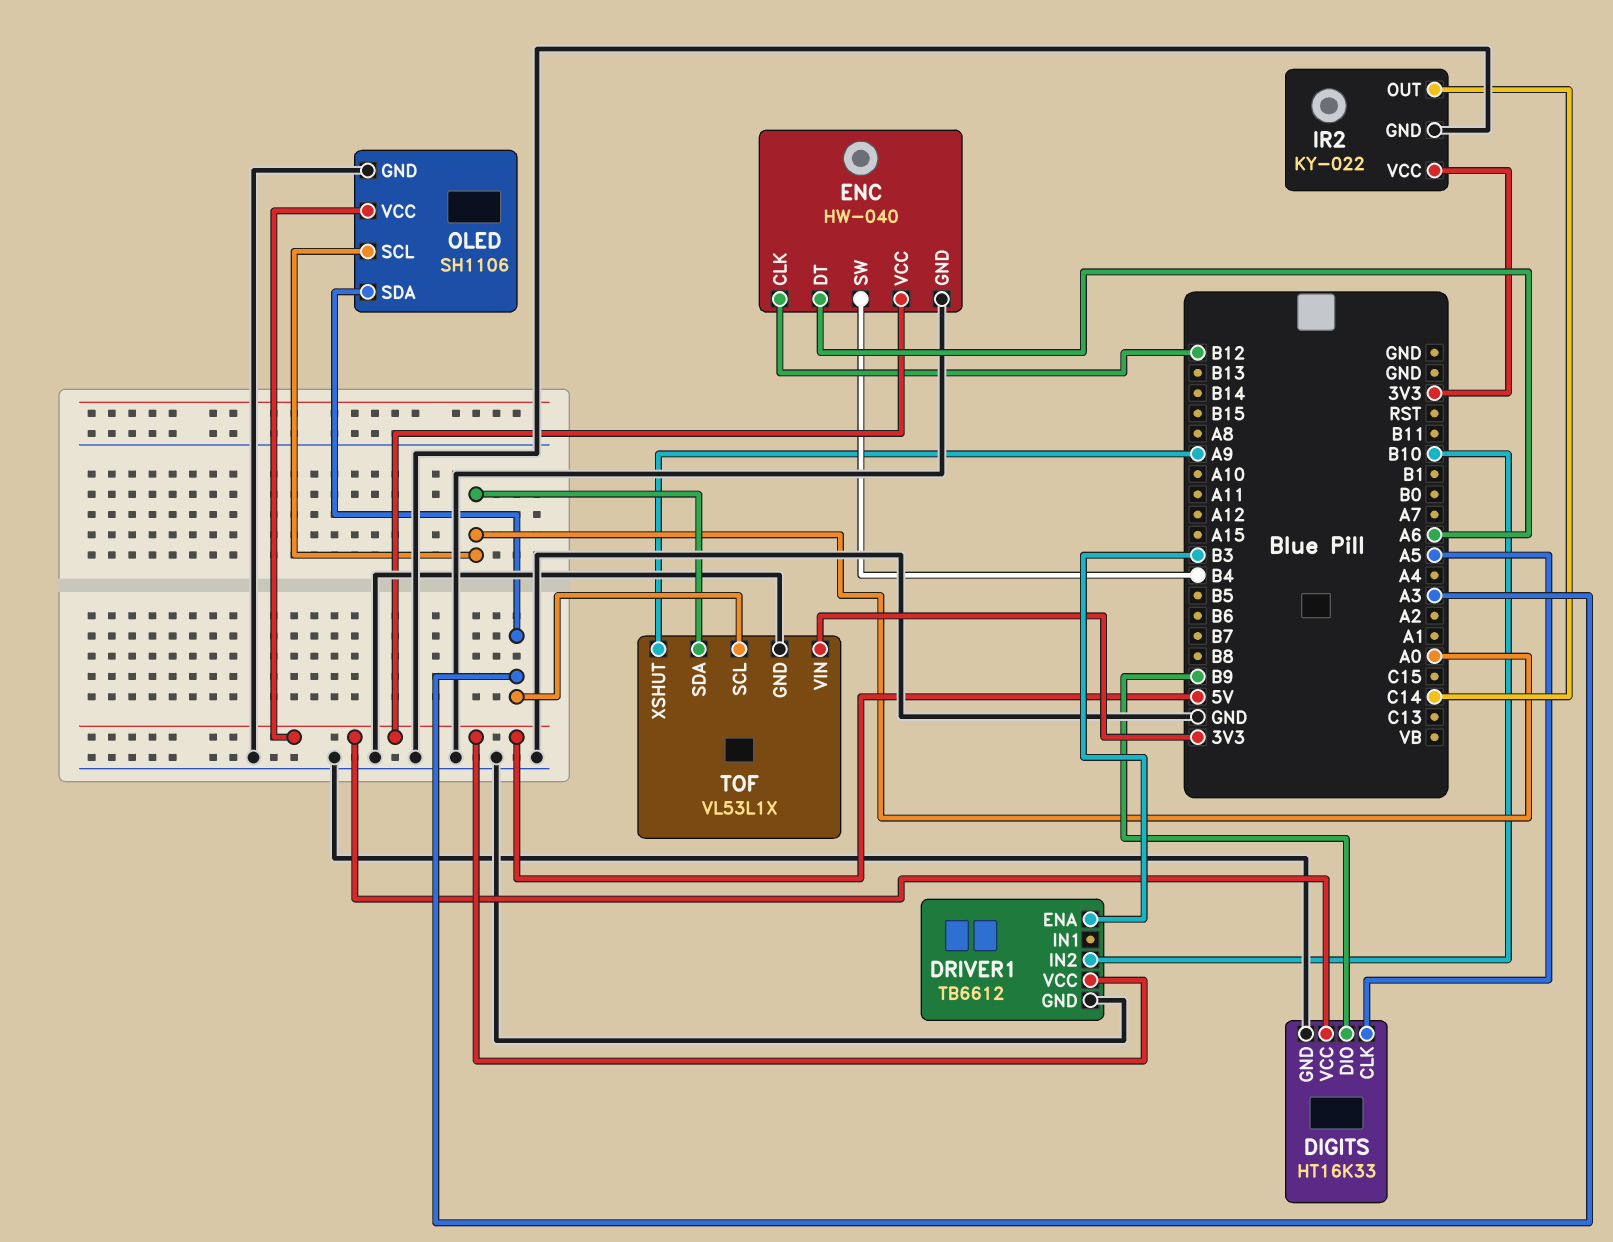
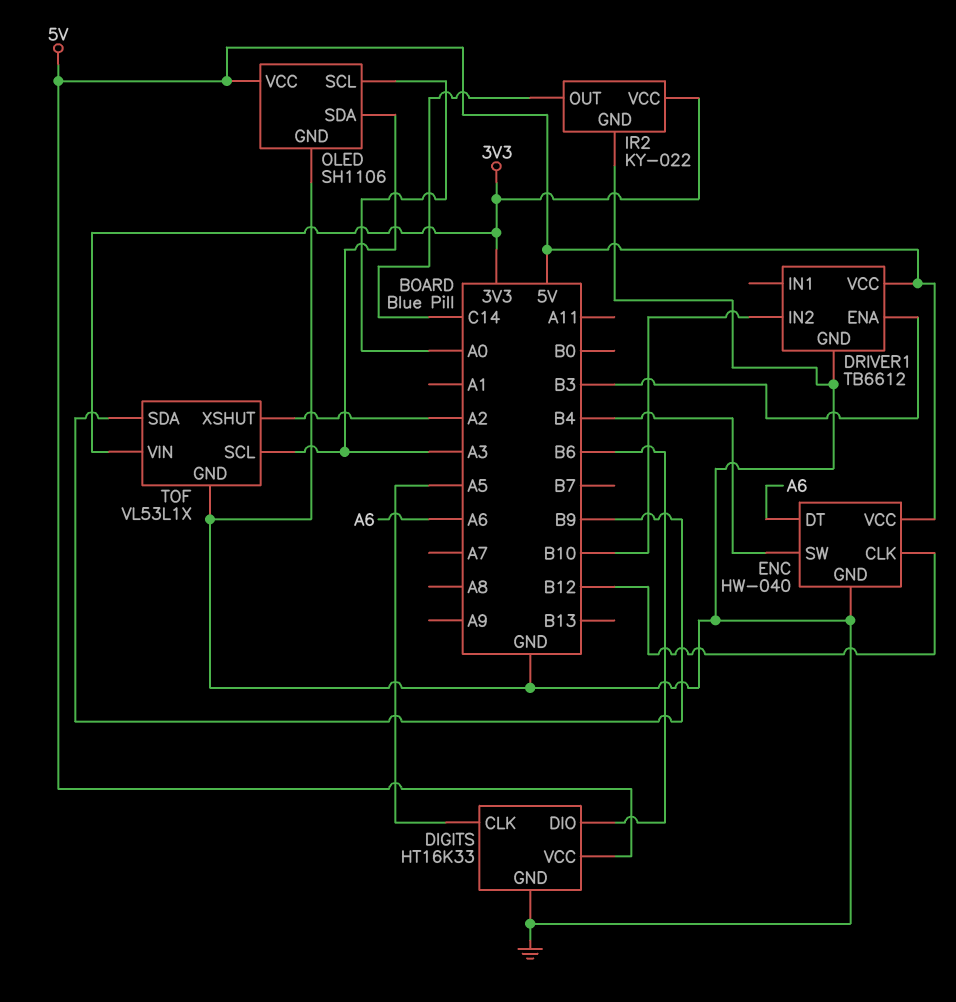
DIGITS pin DIO: B9 -> B6
TOF pin SDA: A0 -> B9
TOF pin XSHUT: A9 -> A2

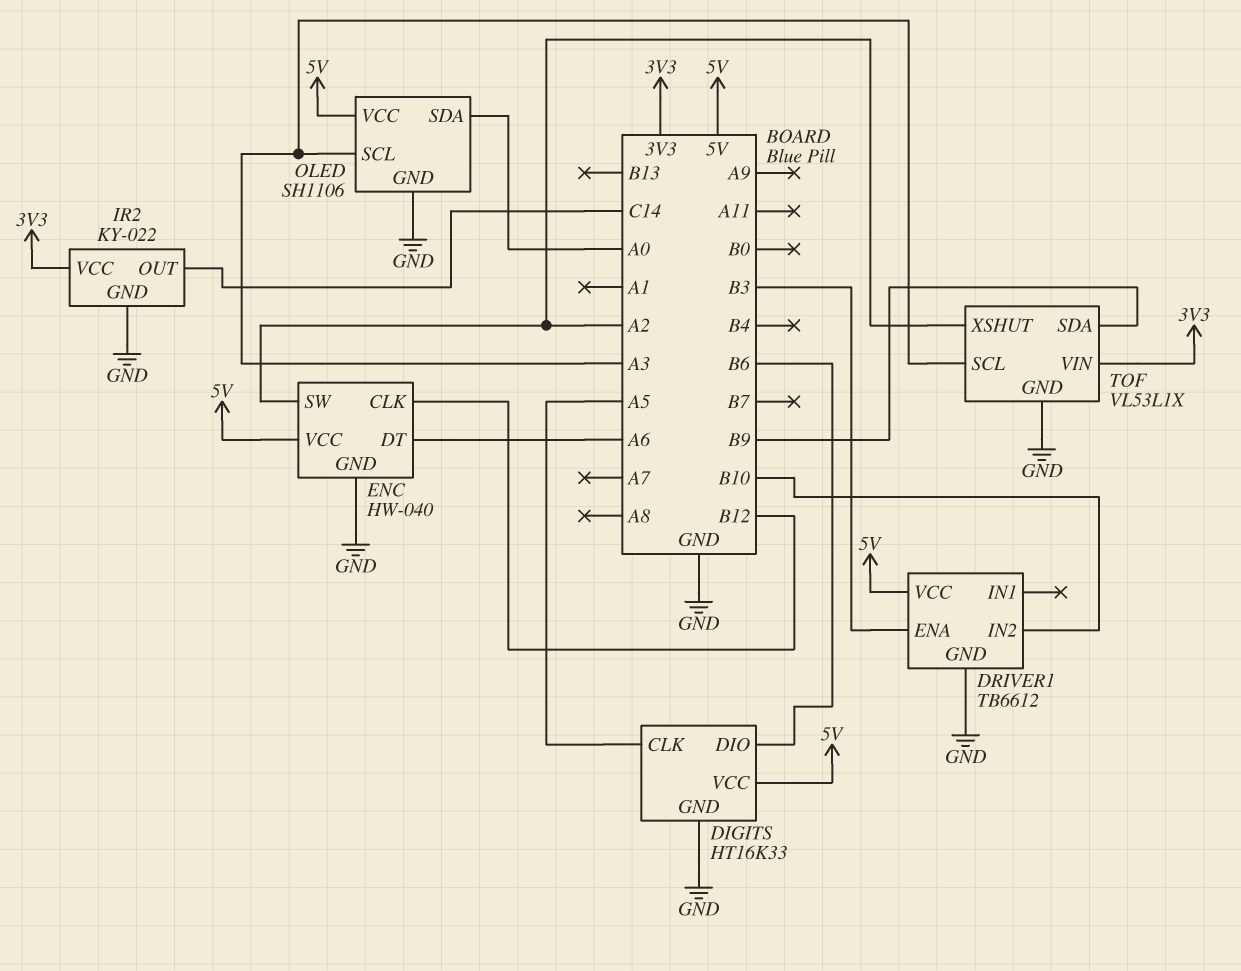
ENC pin SW: B4 -> A2
OLED pin SCL: A0 -> A3
OLED pin SDA: A3 -> A0

